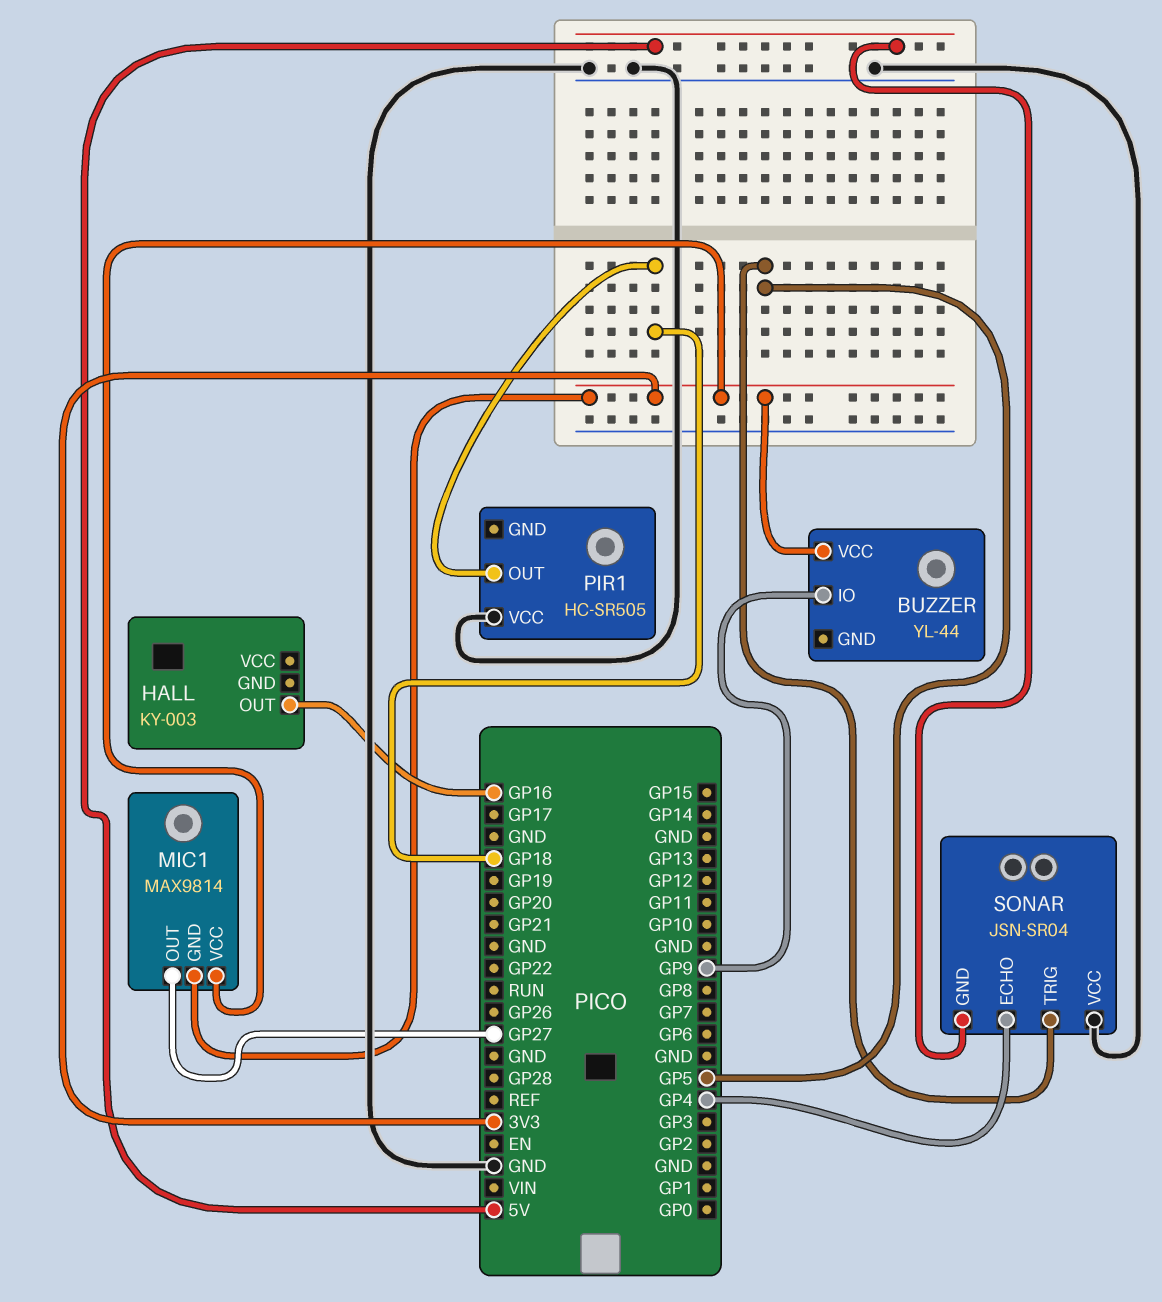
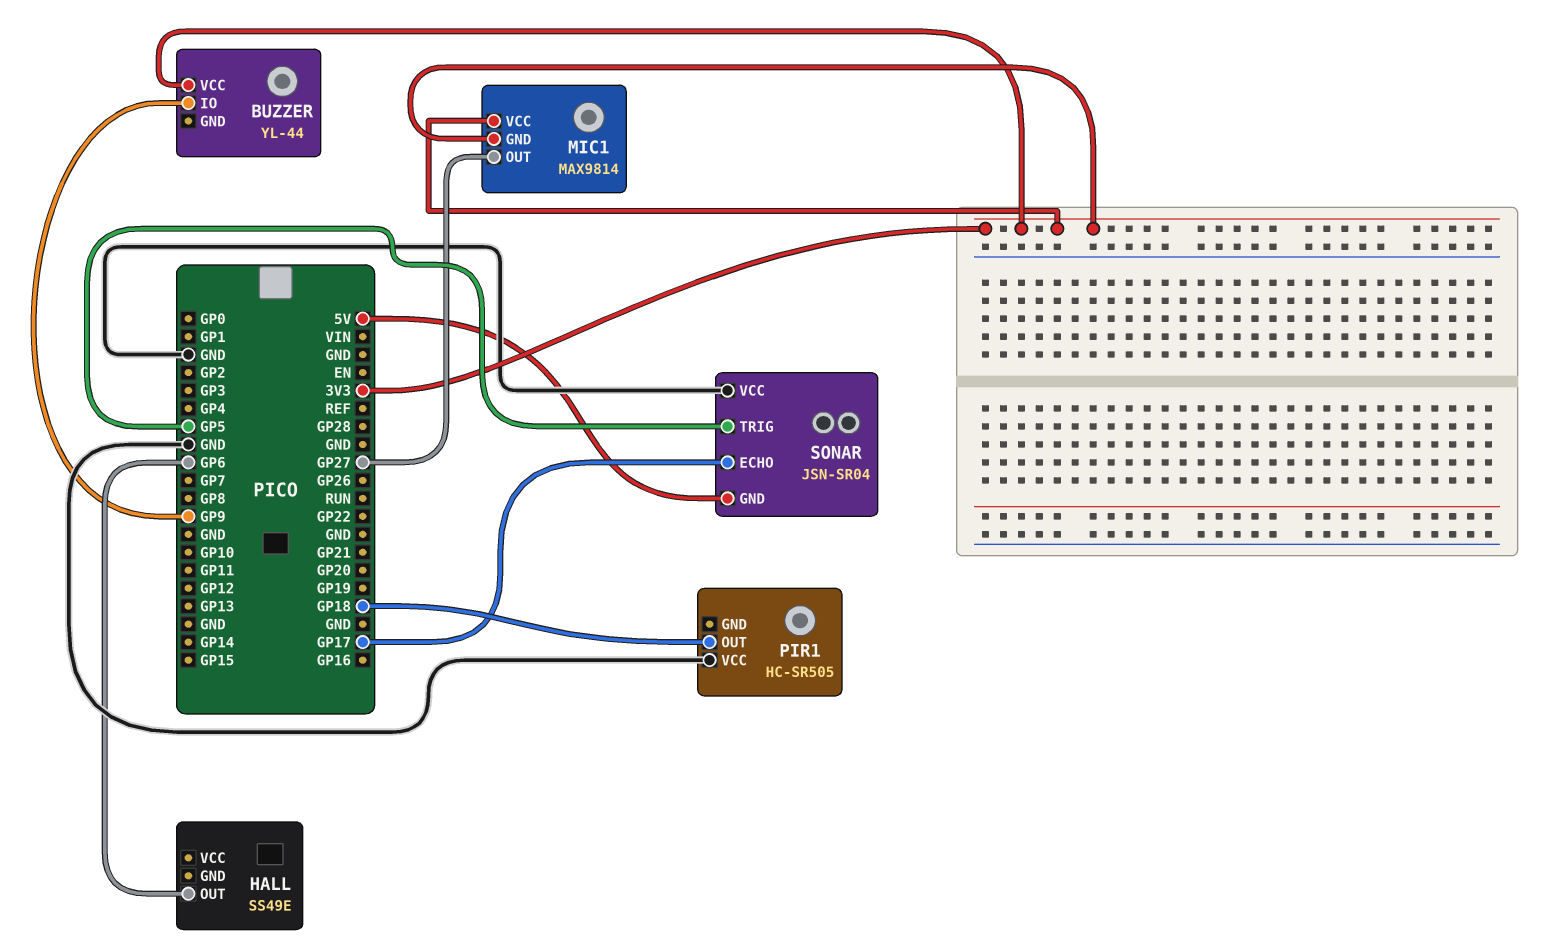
HALL: KY-003 -> SS49E
HALL pin OUT: GP16 -> GP6
SONAR pin ECHO: GP4 -> GP17

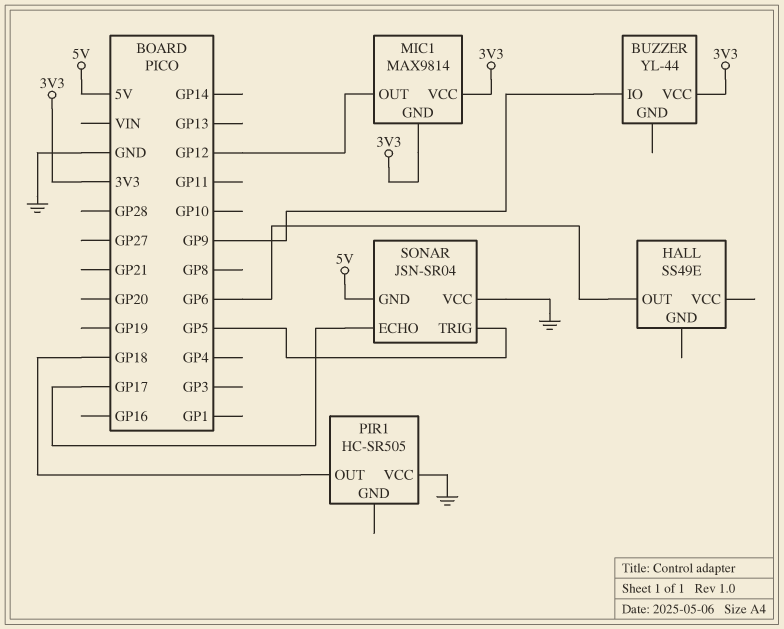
MIC1 pin OUT: GP27 -> GP12

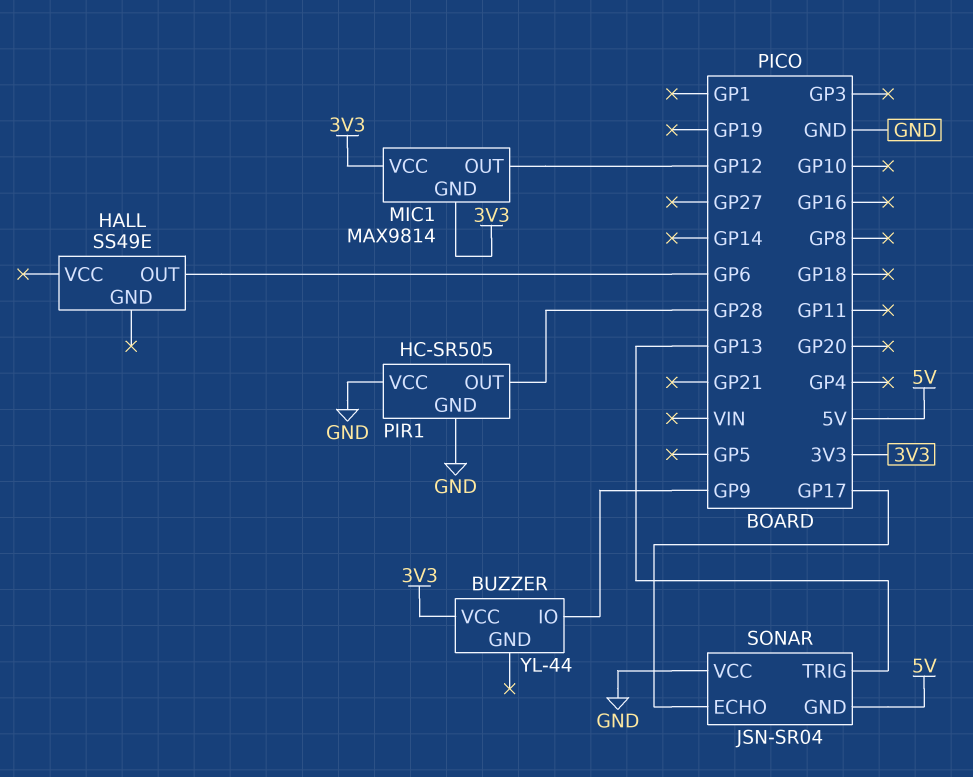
PIR1 pin GND: none -> GND
PIR1 pin OUT: GP18 -> GP28
SONAR pin TRIG: GP5 -> GP13

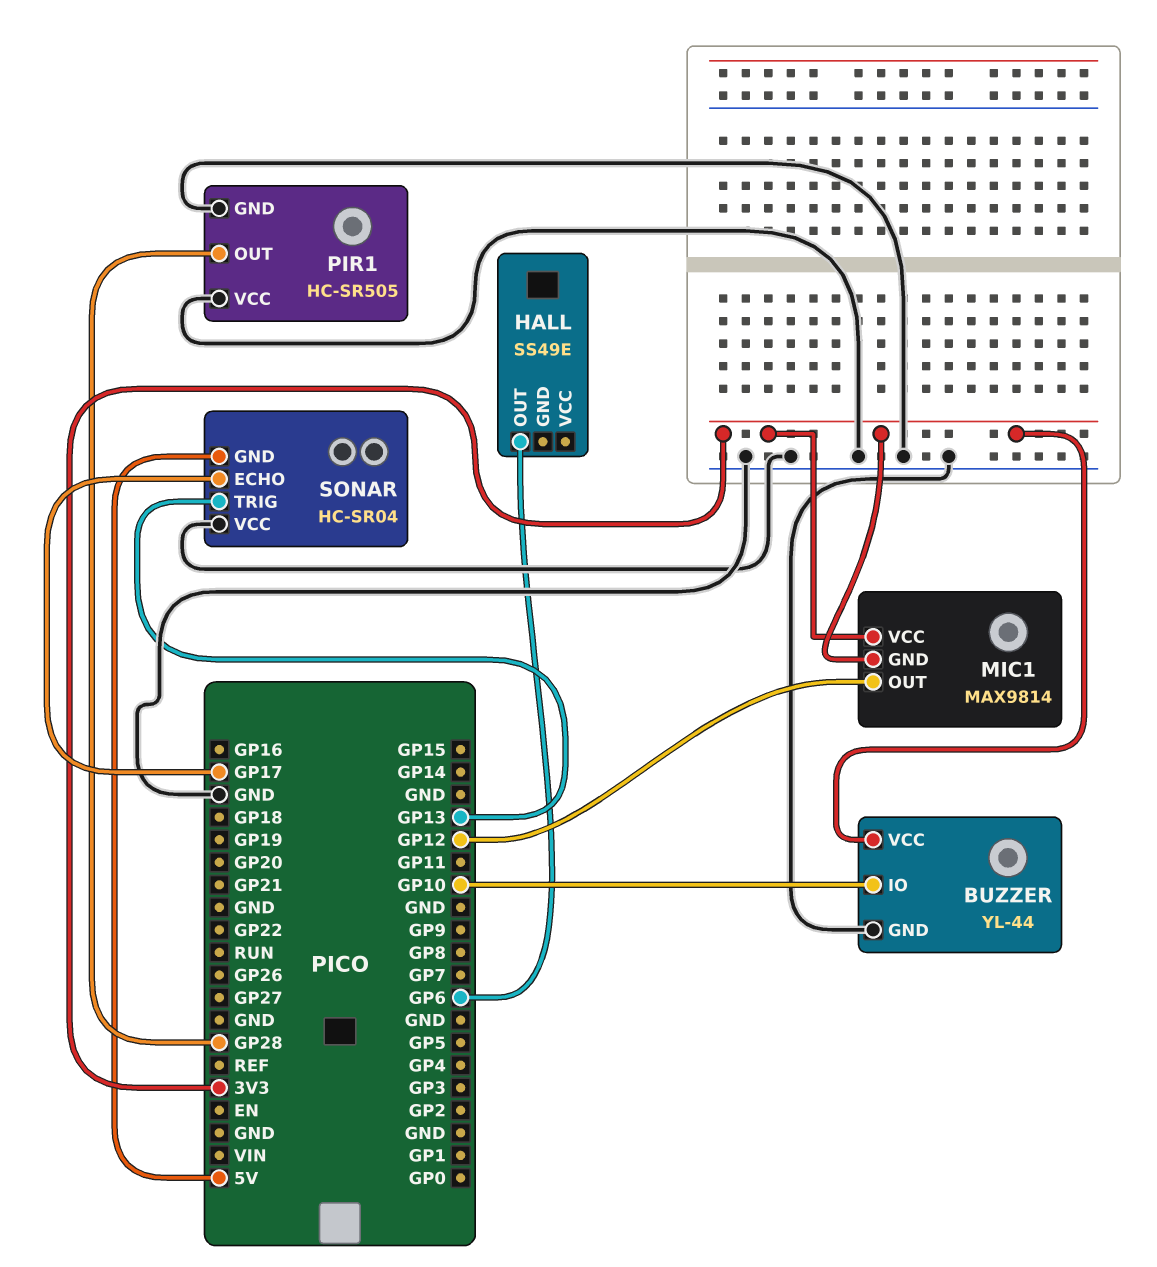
BUZZER pin GND: none -> GND
BUZZER pin IO: GP9 -> GP10
SONAR: JSN-SR04 -> HC-SR04

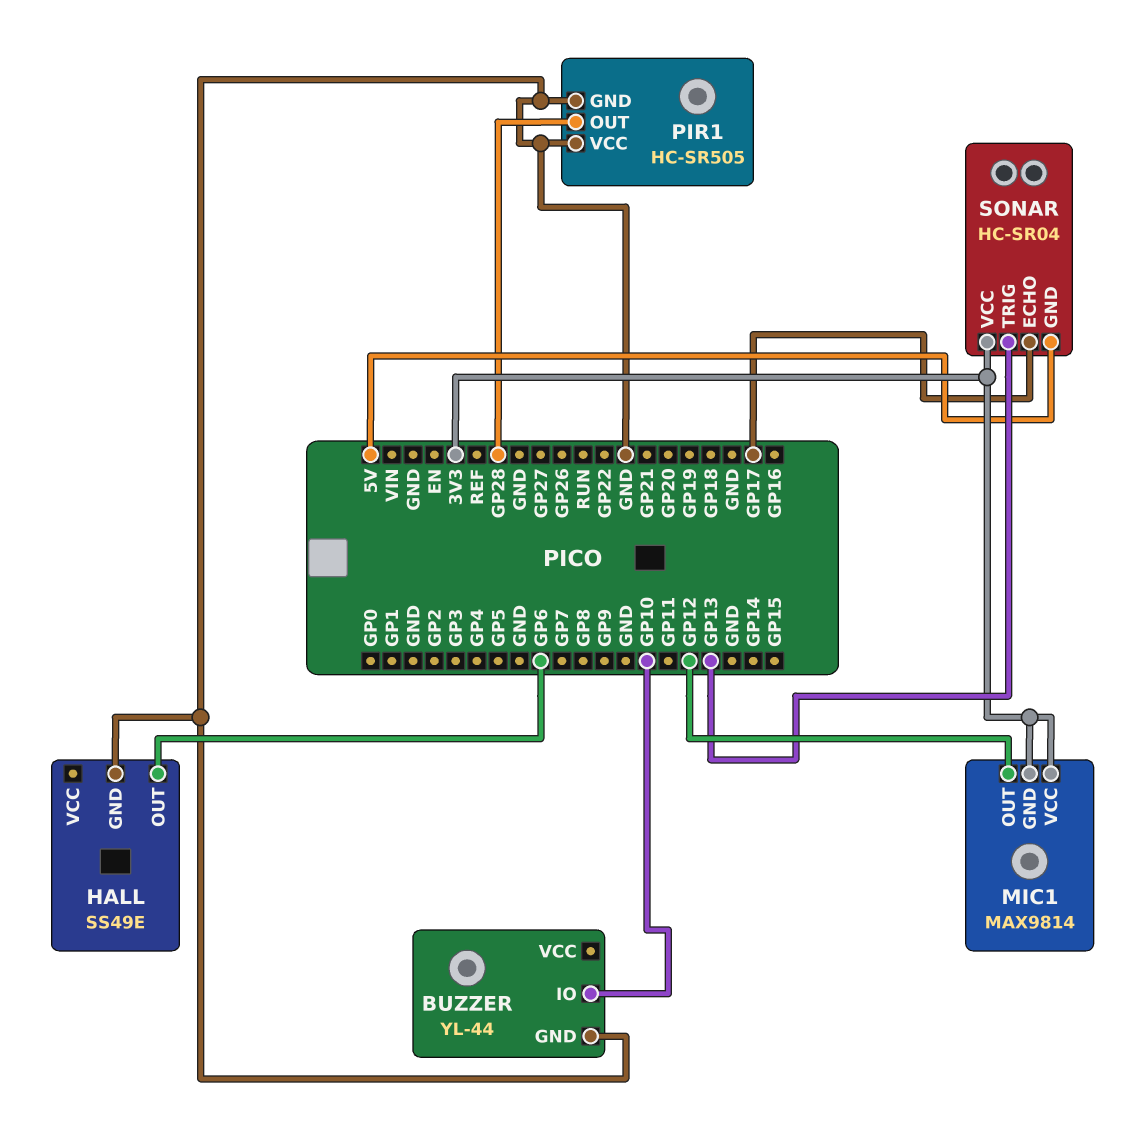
BUZZER pin VCC: 3V3 -> none
HALL pin GND: none -> GND
SONAR pin VCC: GND -> 3V3

